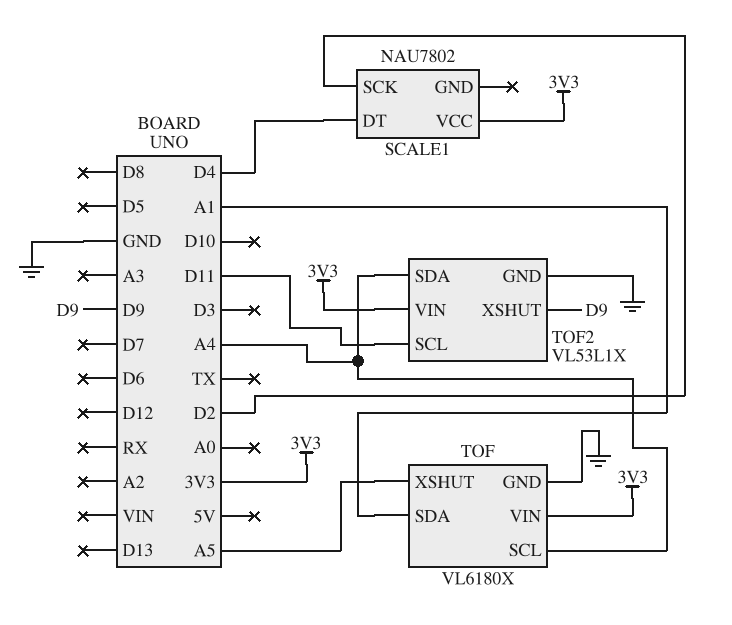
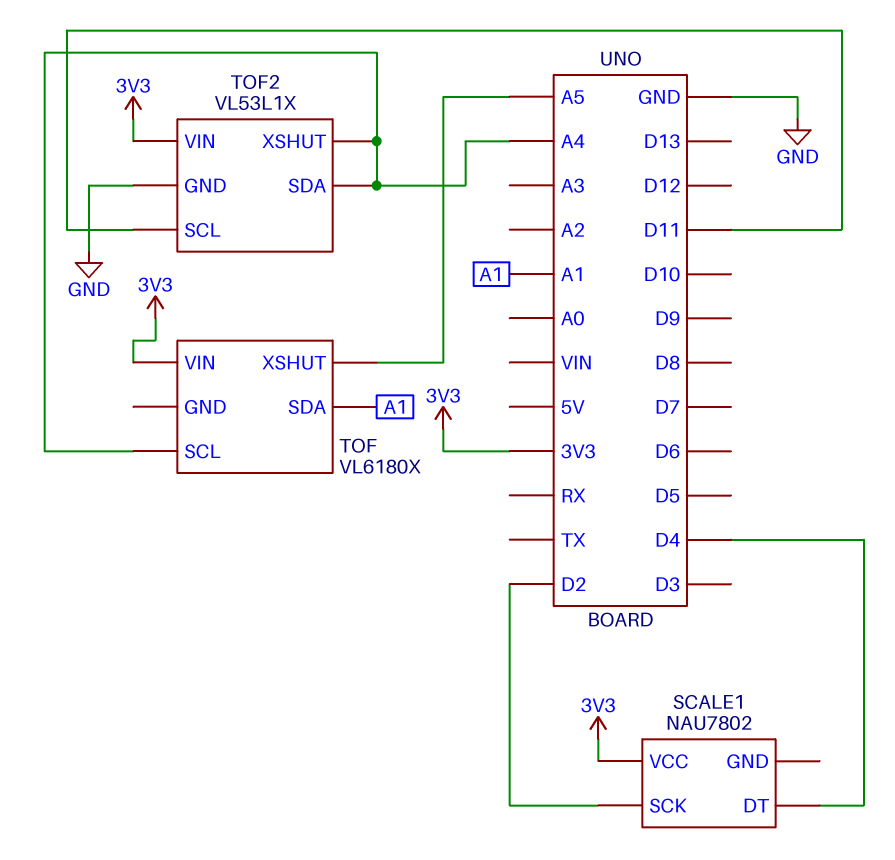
TOF pin GND: GND -> none
TOF2 pin XSHUT: D9 -> A4

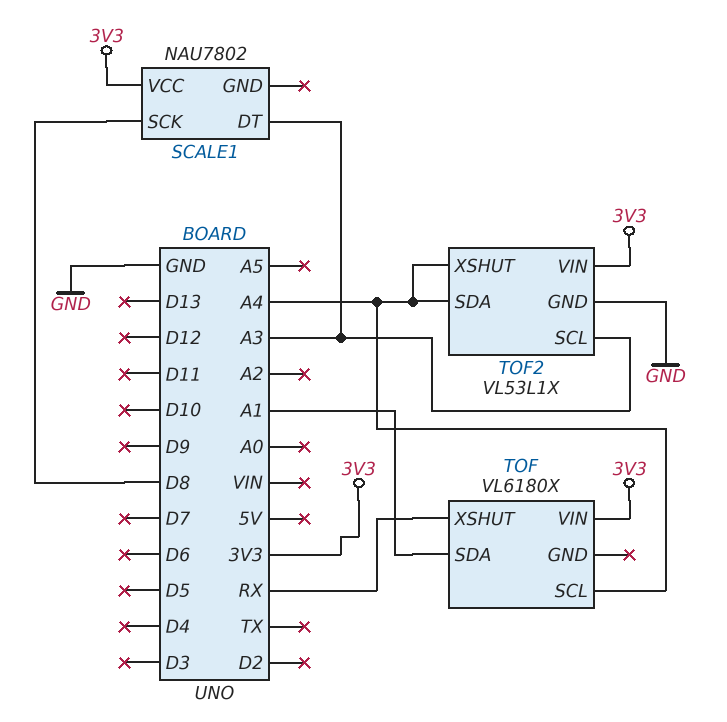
SCALE1 pin DT: D4 -> A3
SCALE1 pin SCK: D2 -> D8
TOF pin XSHUT: A5 -> RX
TOF2 pin SCL: D11 -> A3

